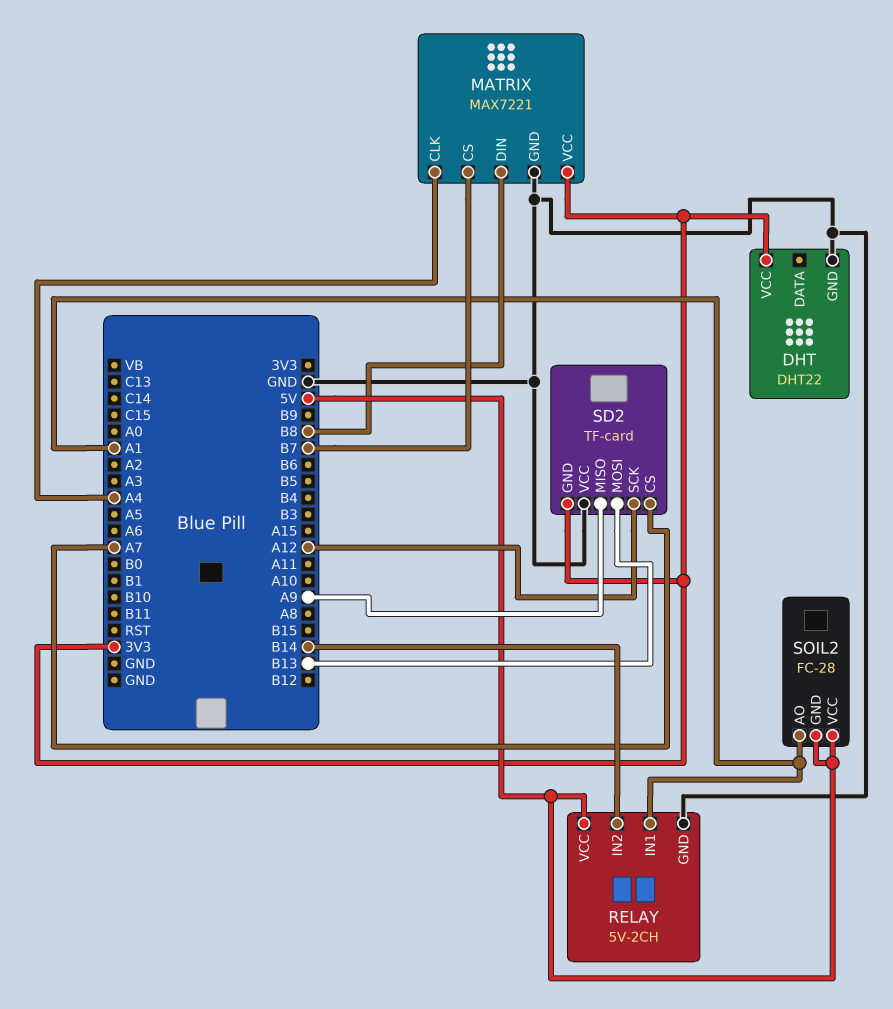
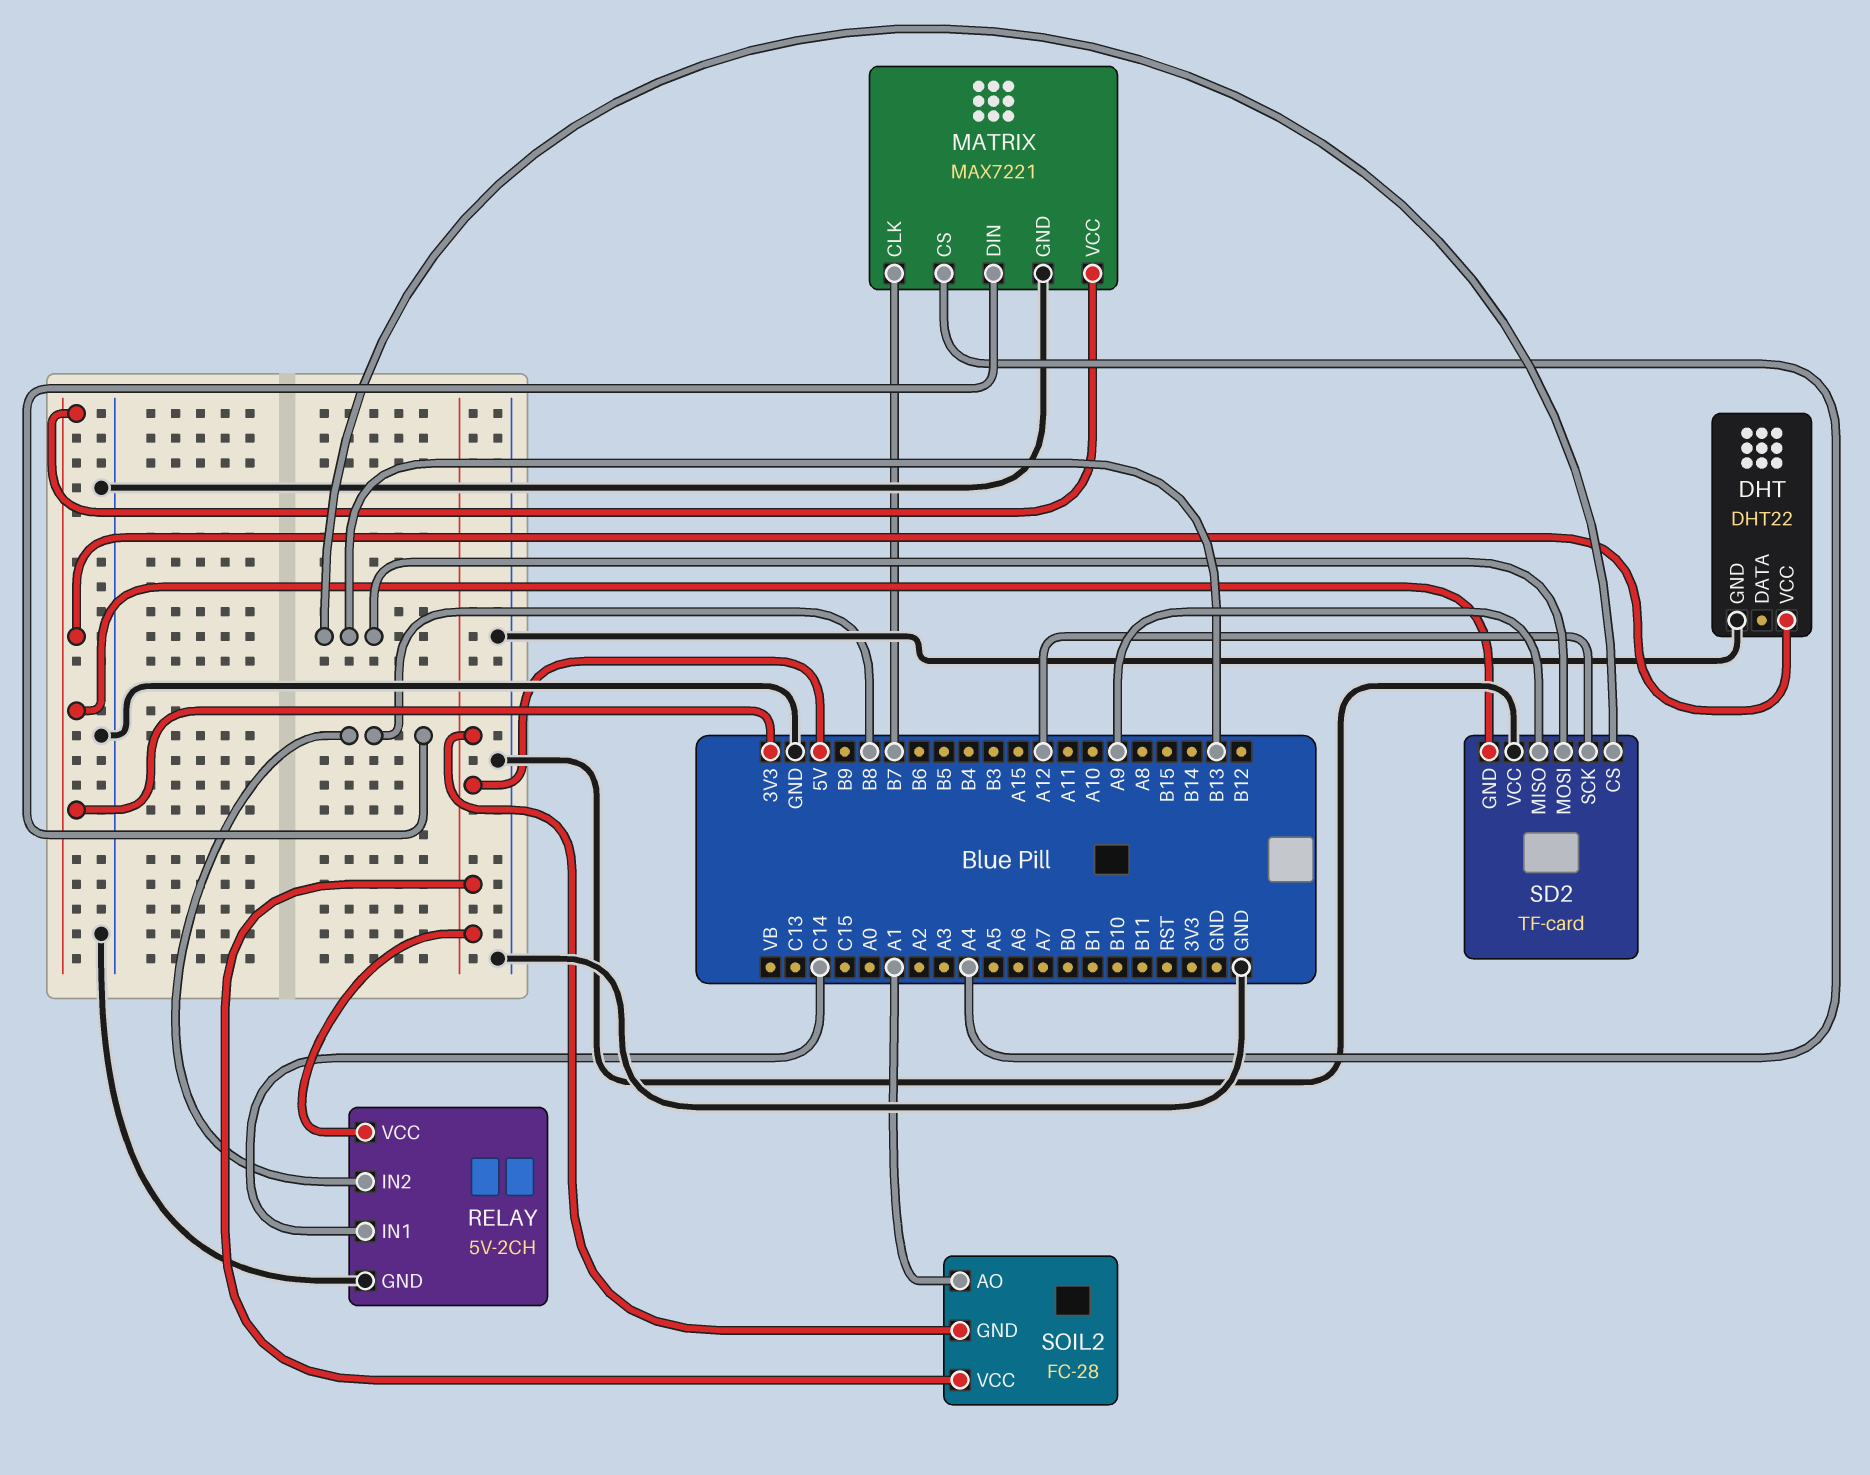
MATRIX pin CLK: A4 -> B7
MATRIX pin CS: B7 -> A4
RELAY pin IN1: A1 -> C14
RELAY pin IN2: B14 -> B8
SD2 pin CS: A7 -> B13

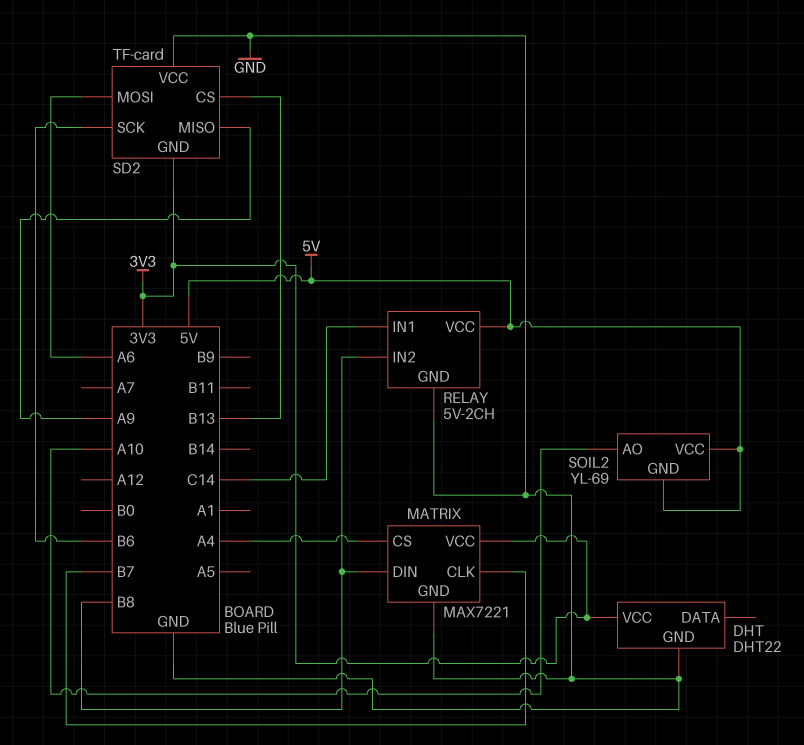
SD2 pin MOSI: B13 -> A6
SD2 pin SCK: A12 -> B6
SOIL2: FC-28 -> YL-69
SOIL2 pin AO: A1 -> A10

